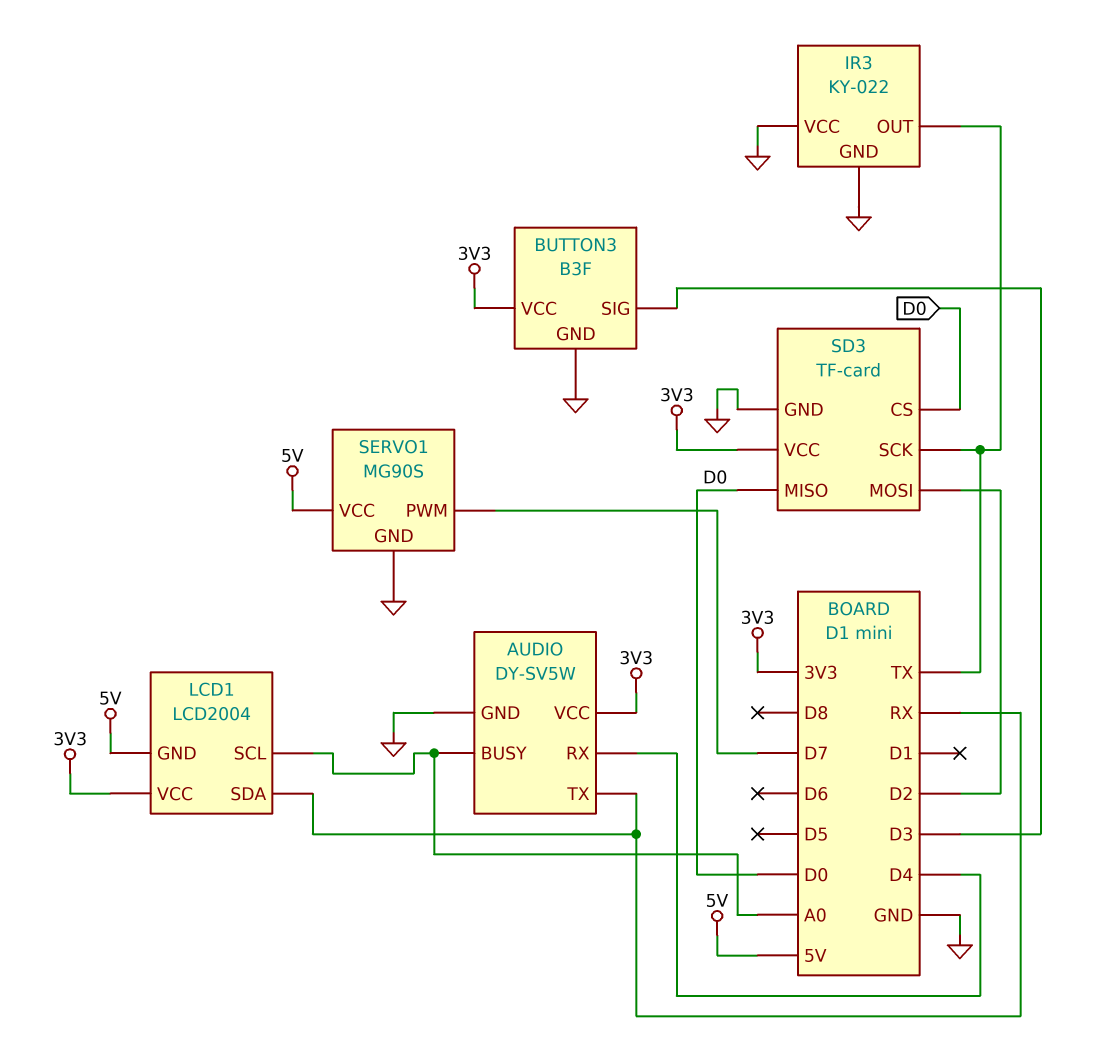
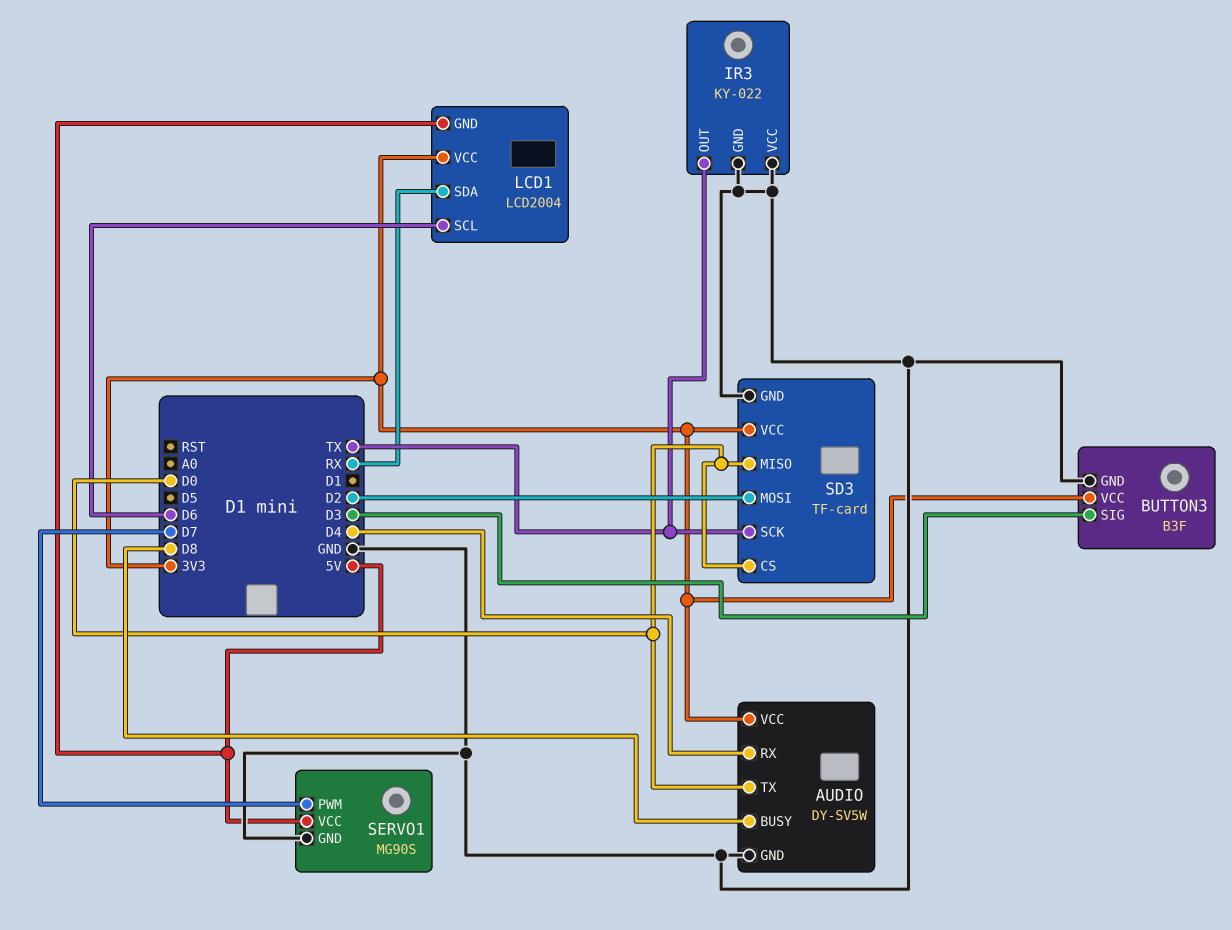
AUDIO pin BUSY: A0 -> D8
AUDIO pin TX: RX -> D0
LCD1 pin SCL: A0 -> D6

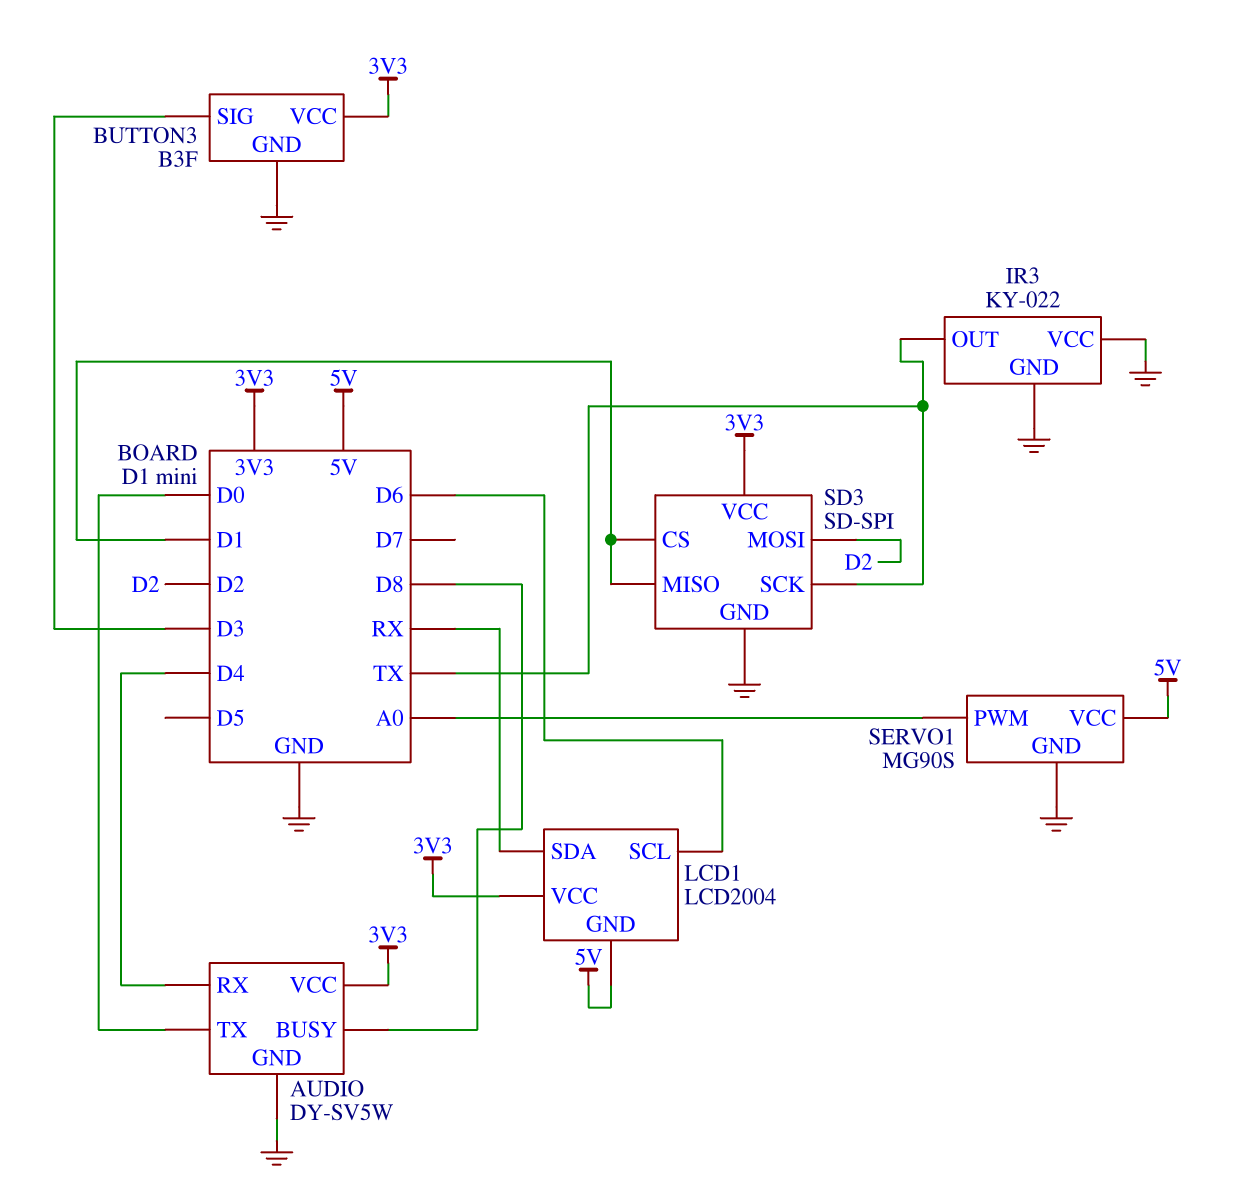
SD3: TF-card -> SD-SPI
SD3 pin CS: D0 -> D1
SD3 pin MISO: D0 -> D1
SERVO1 pin PWM: D7 -> A0

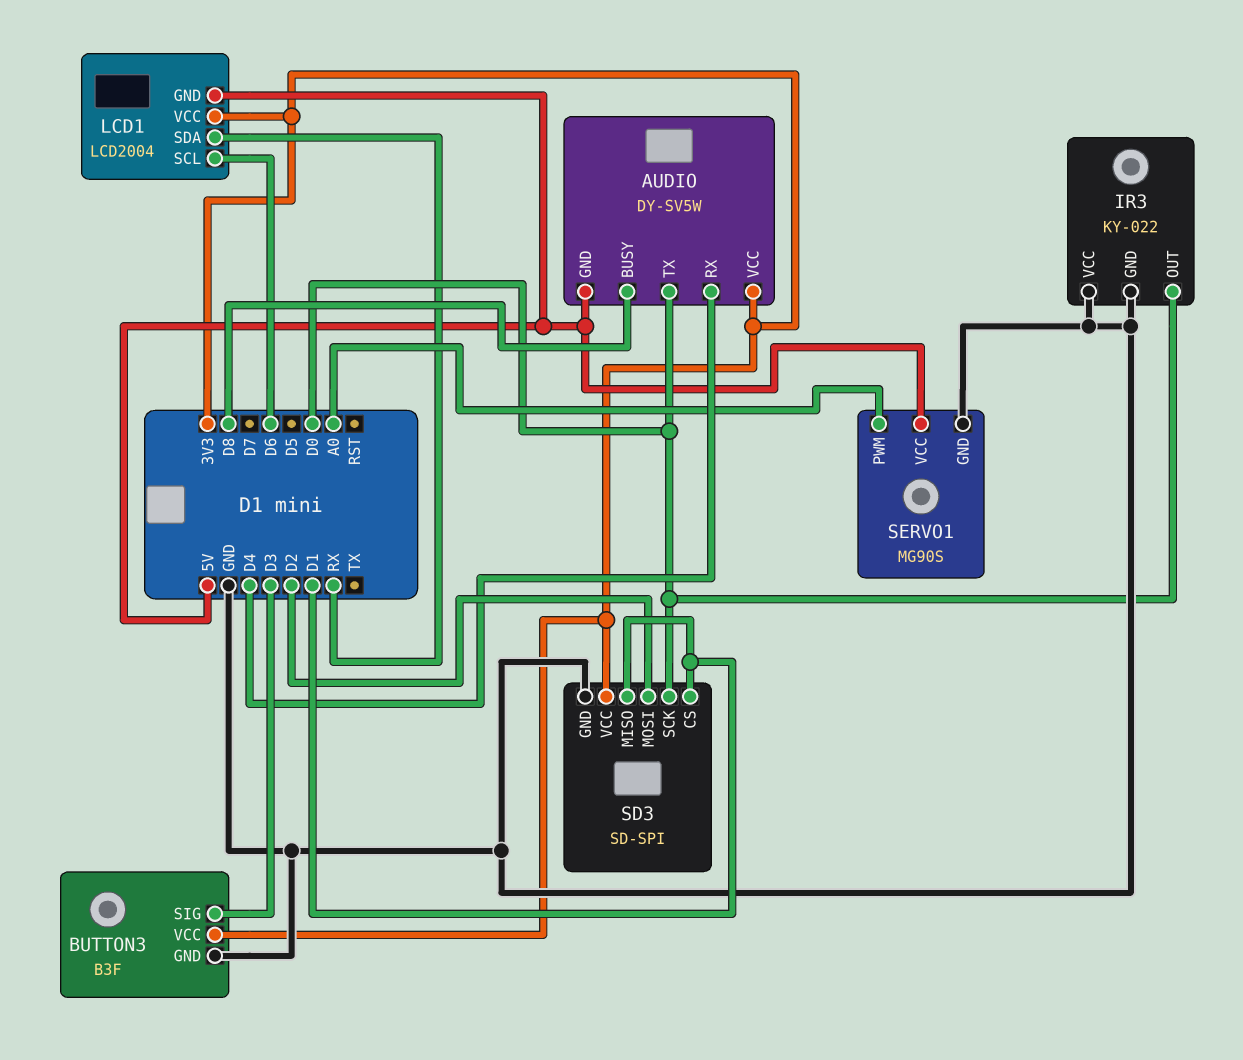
AUDIO pin GND: GND -> 5V
IR3 pin OUT: TX -> D0
SD3 pin SCK: TX -> D0

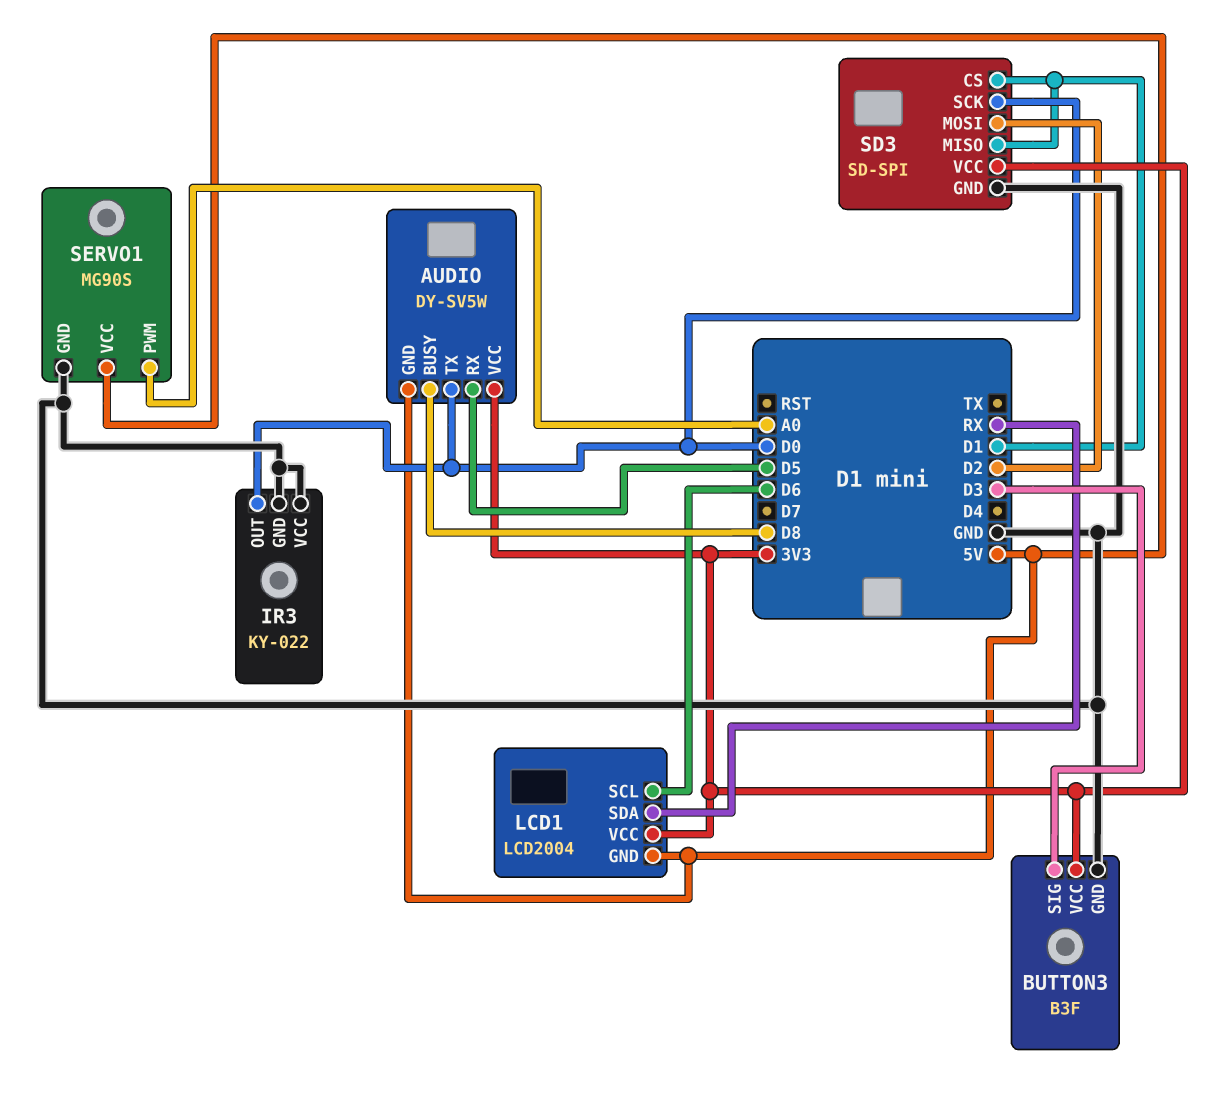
AUDIO pin RX: D4 -> D5

